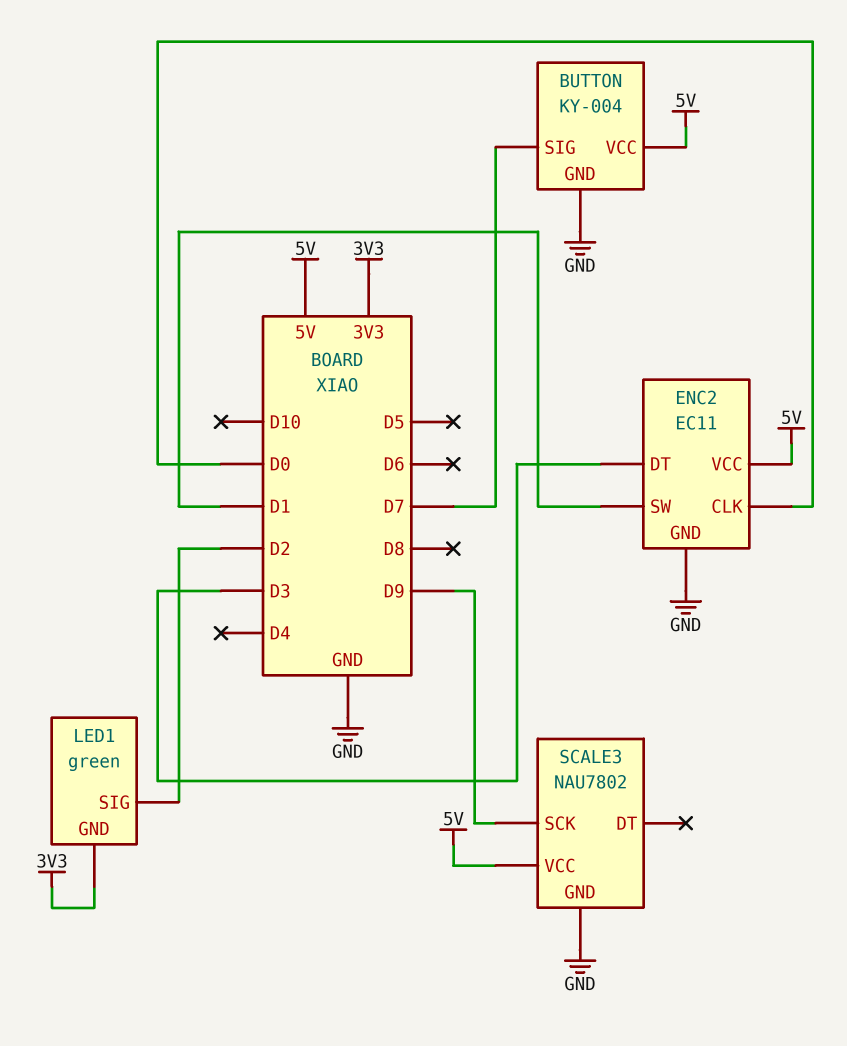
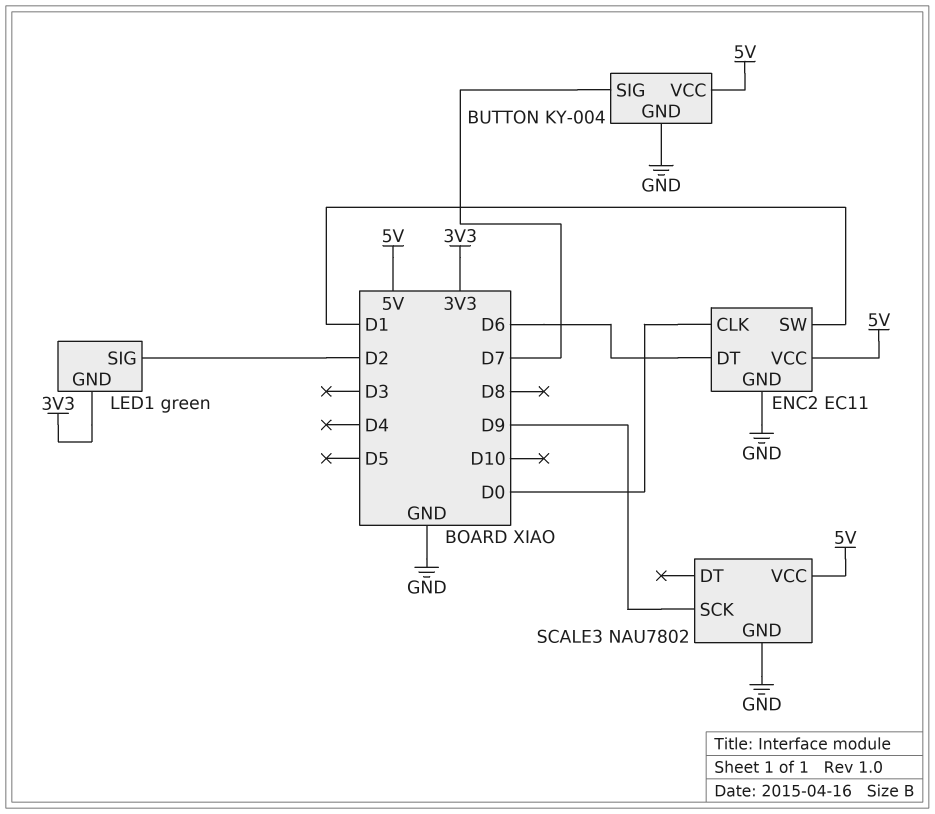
ENC2 pin DT: D3 -> D6

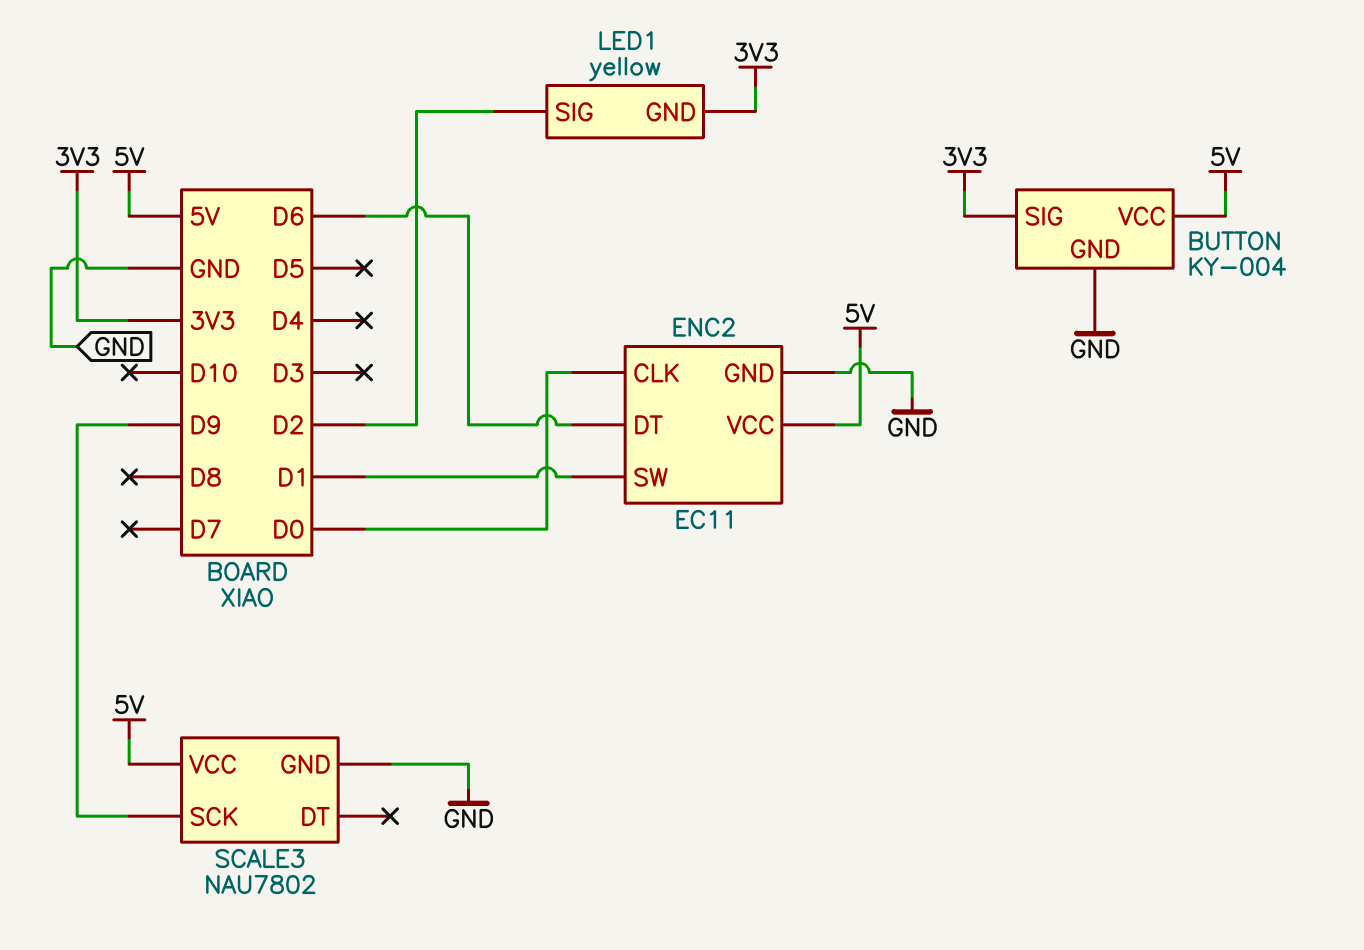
BUTTON pin SIG: D7 -> 3V3
LED1: green -> yellow

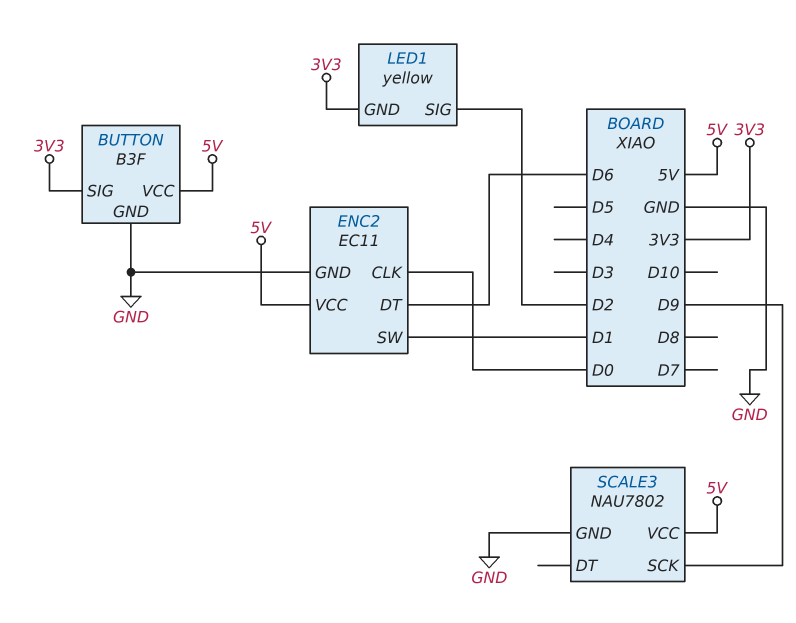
BUTTON: KY-004 -> B3F

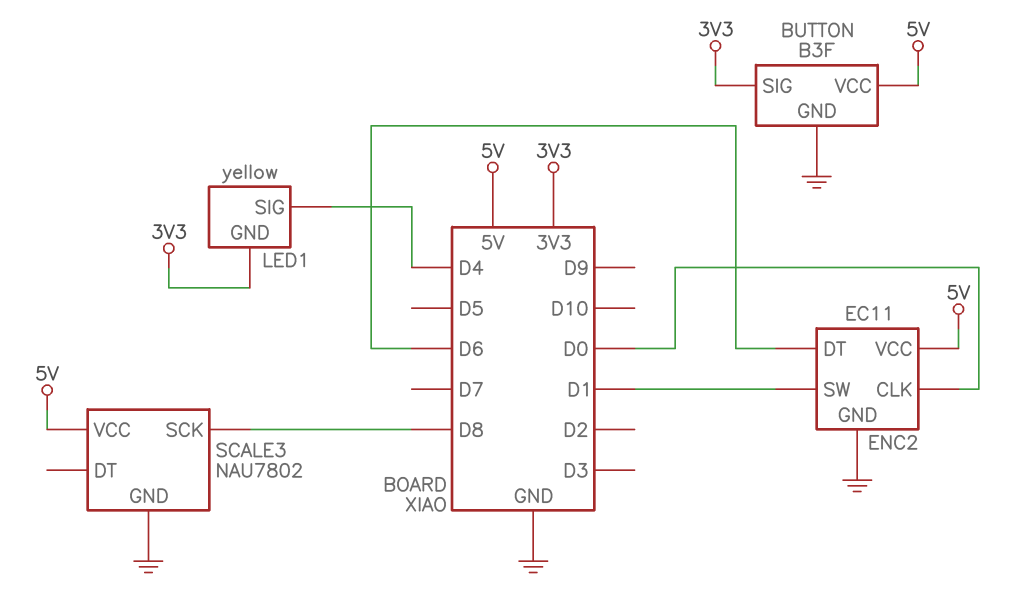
LED1 pin SIG: D2 -> D4
SCALE3 pin SCK: D9 -> D8

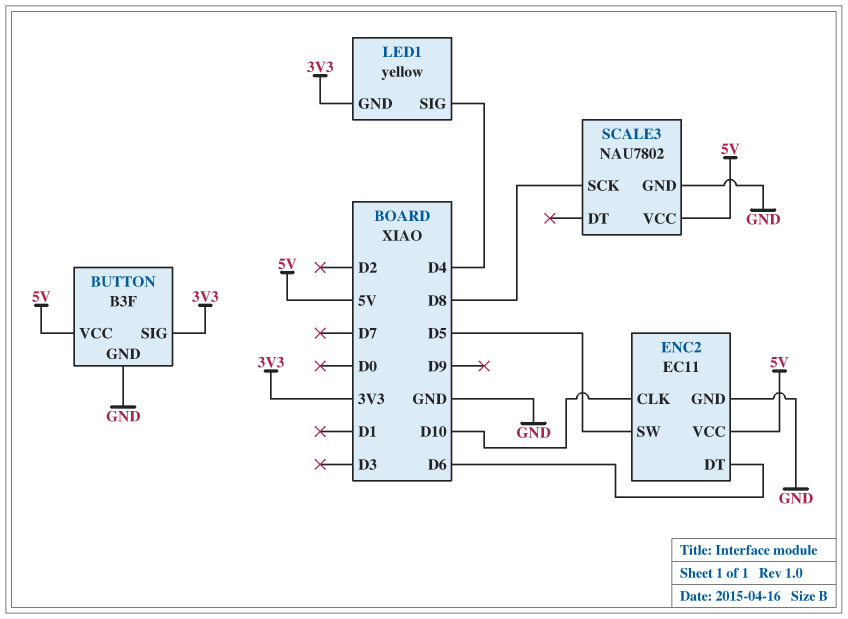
ENC2 pin CLK: D0 -> D10
ENC2 pin SW: D1 -> D5

